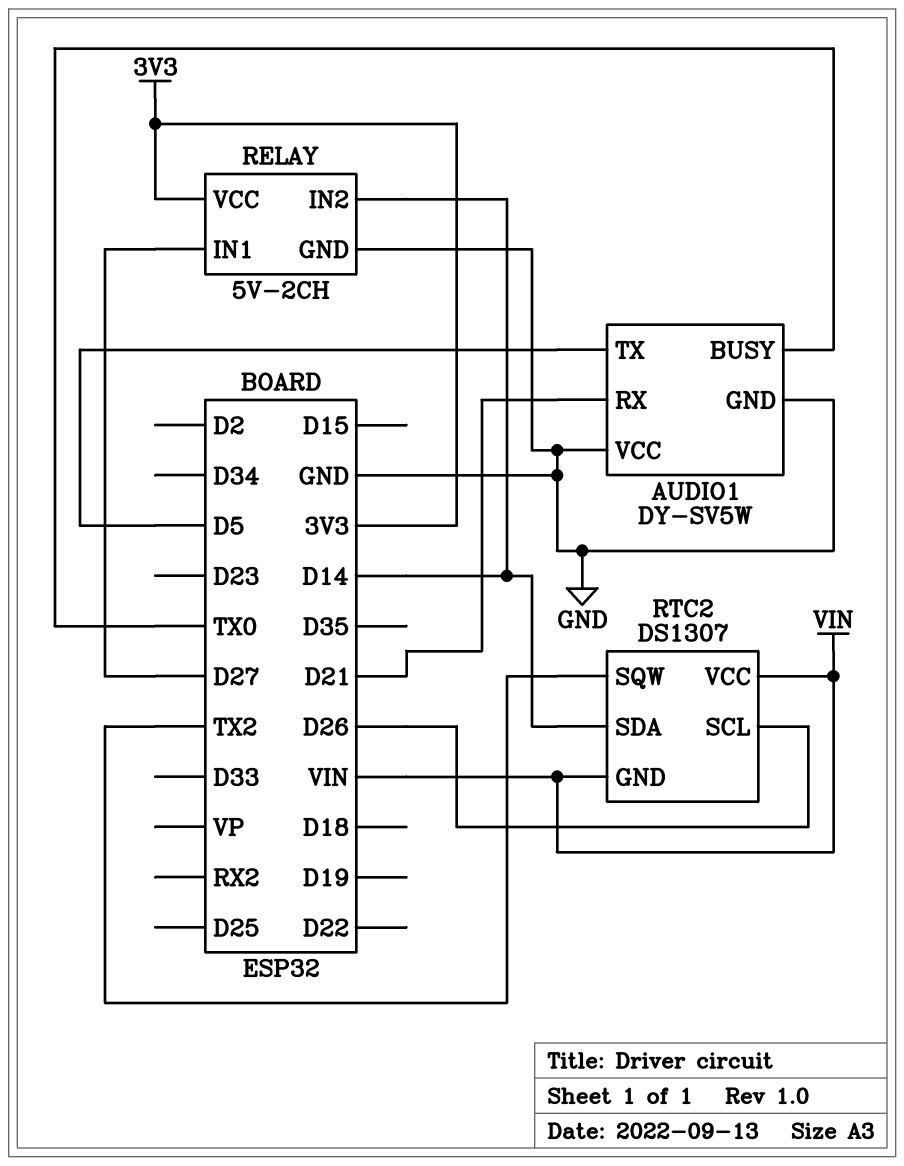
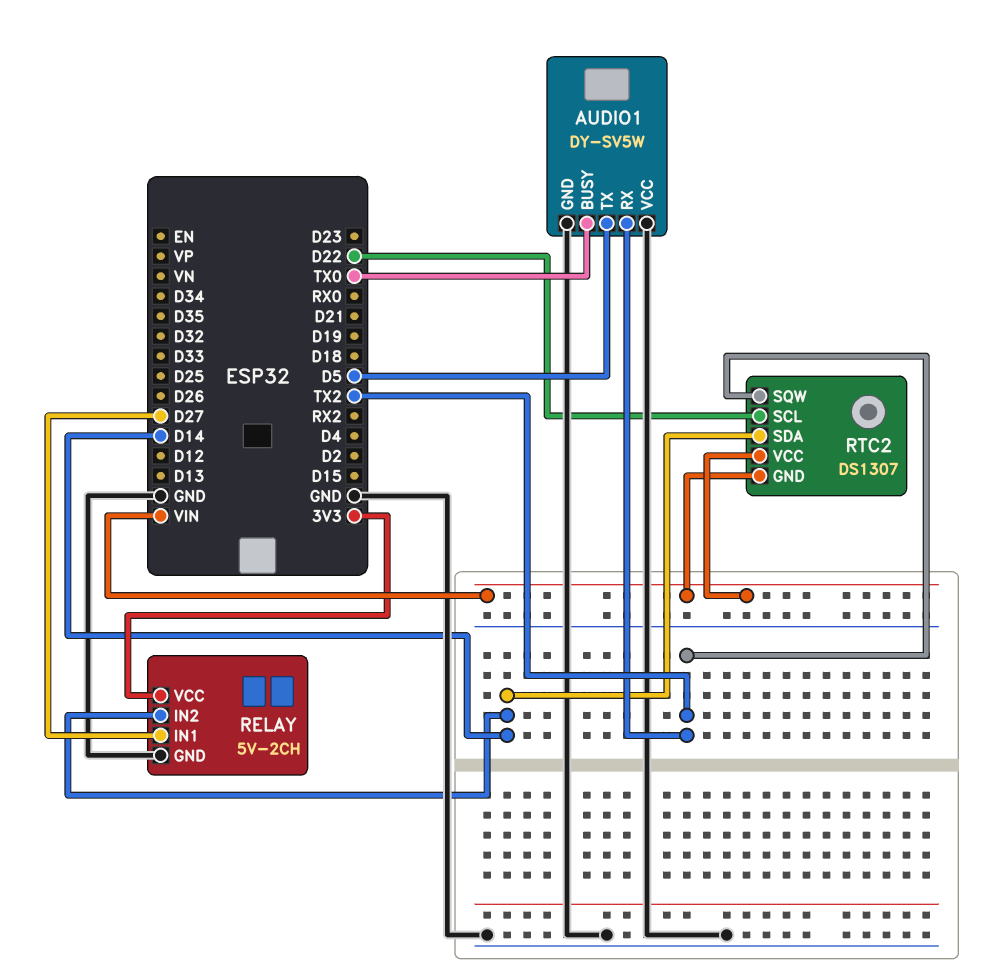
AUDIO1 pin RX: D21 -> TX2
RTC2 pin SCL: D26 -> D22

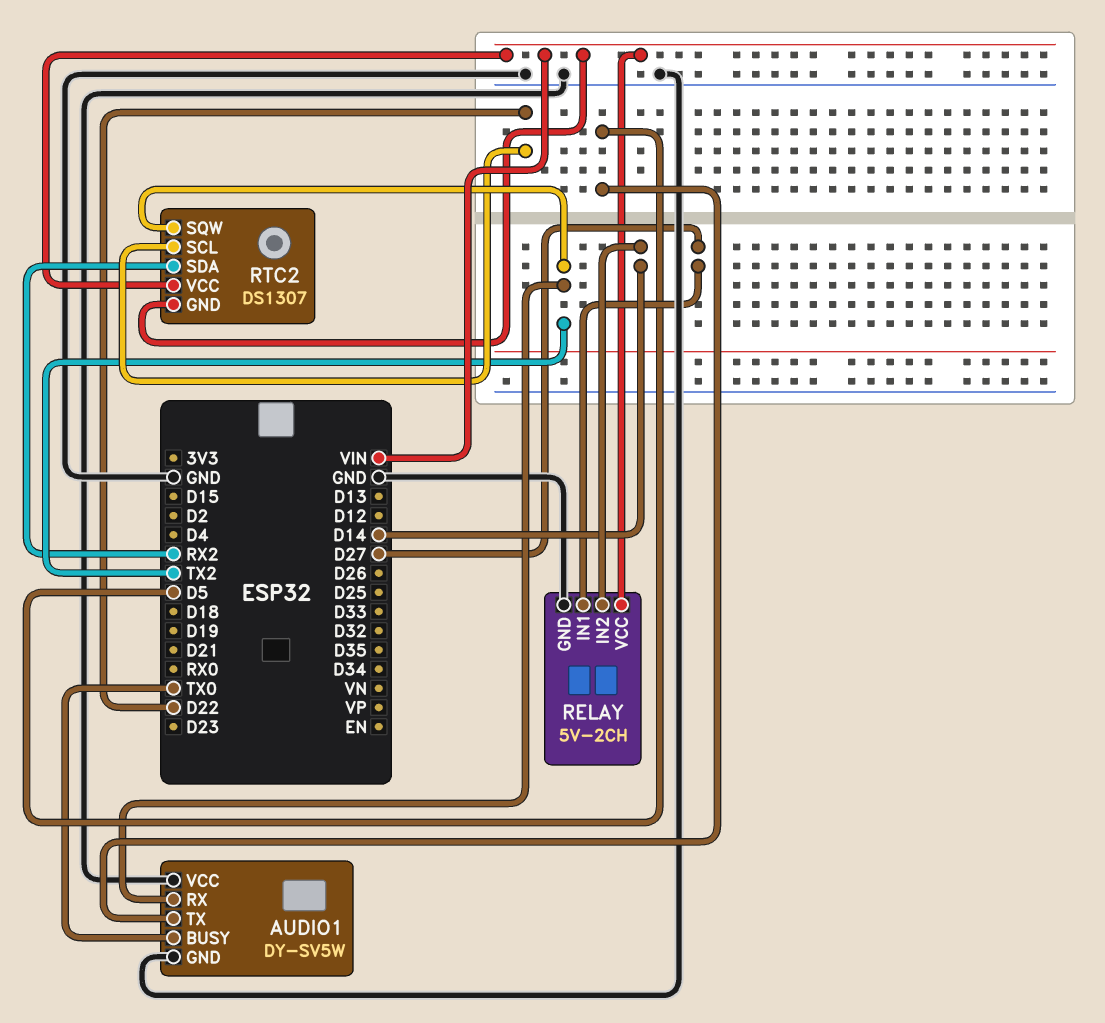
RELAY pin VCC: 3V3 -> VIN
RTC2 pin SDA: D14 -> RX2

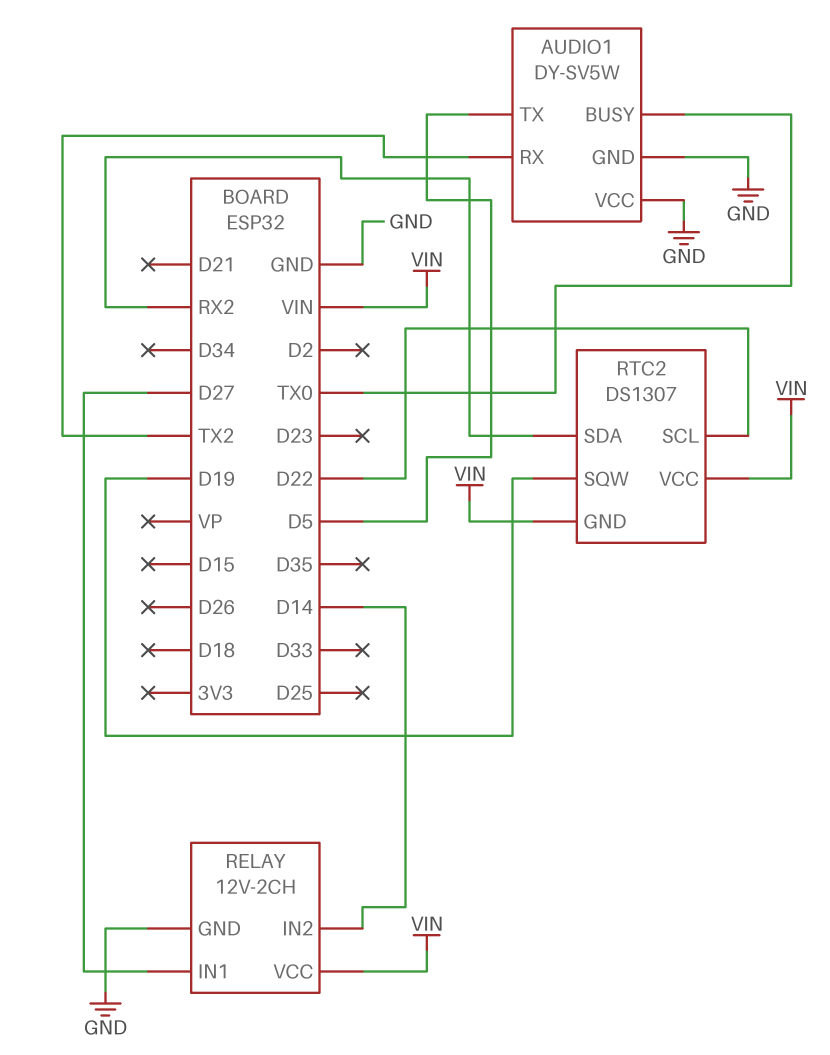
RELAY: 5V-2CH -> 12V-2CH
RTC2 pin SQW: TX2 -> D19

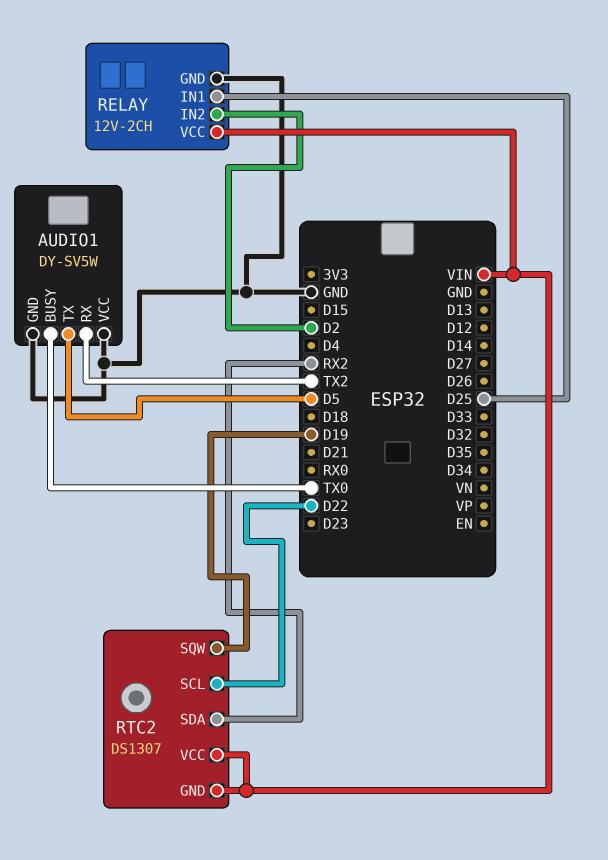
RELAY pin IN1: D27 -> D25
RELAY pin IN2: D14 -> D2

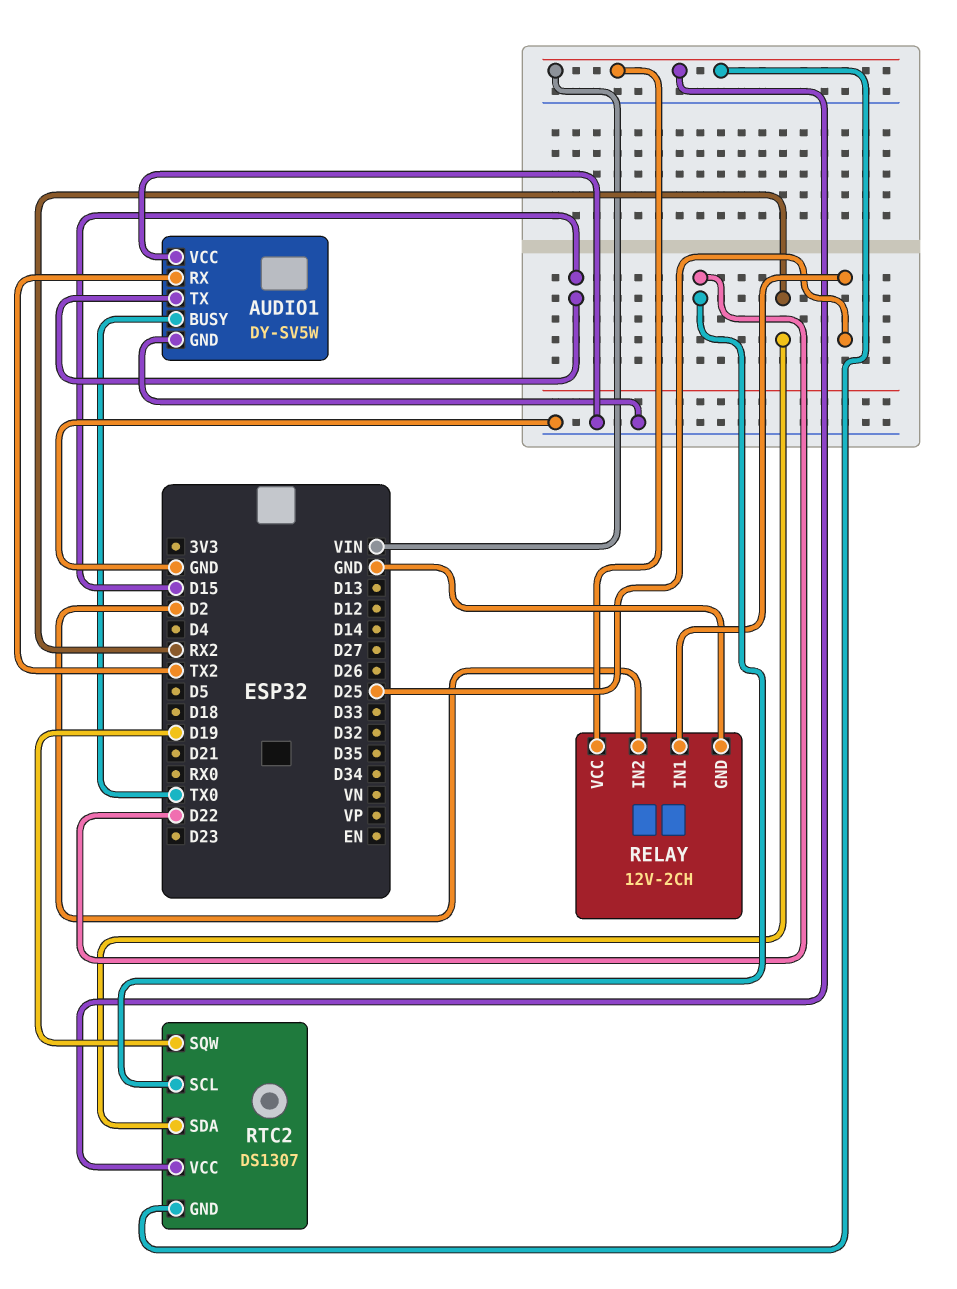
AUDIO1 pin TX: D5 -> D15

